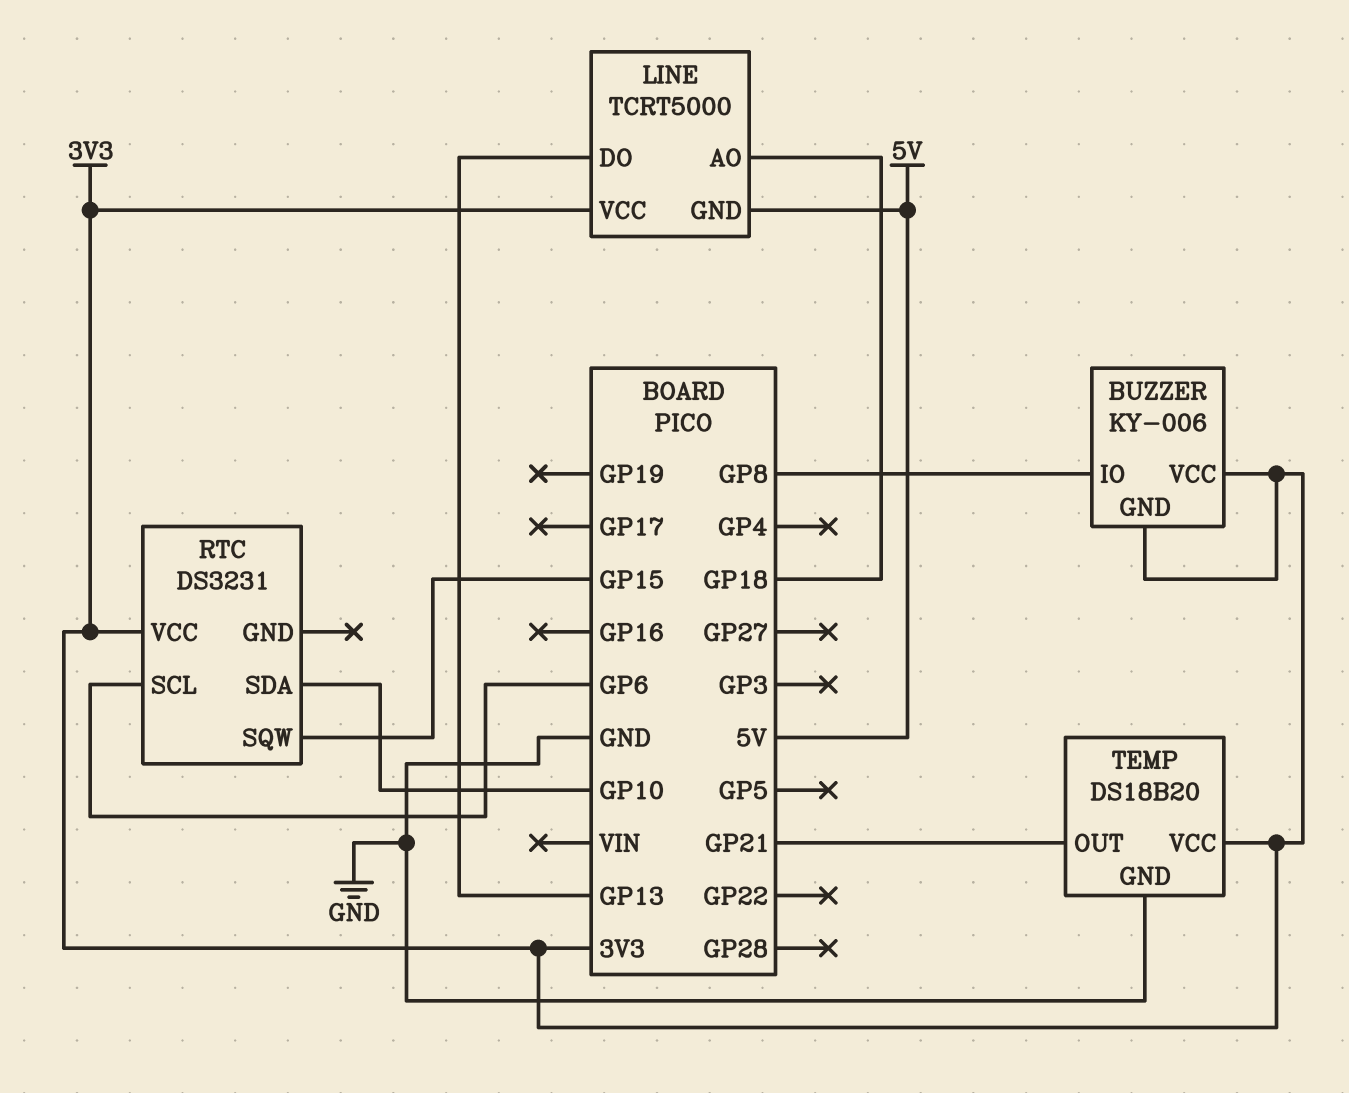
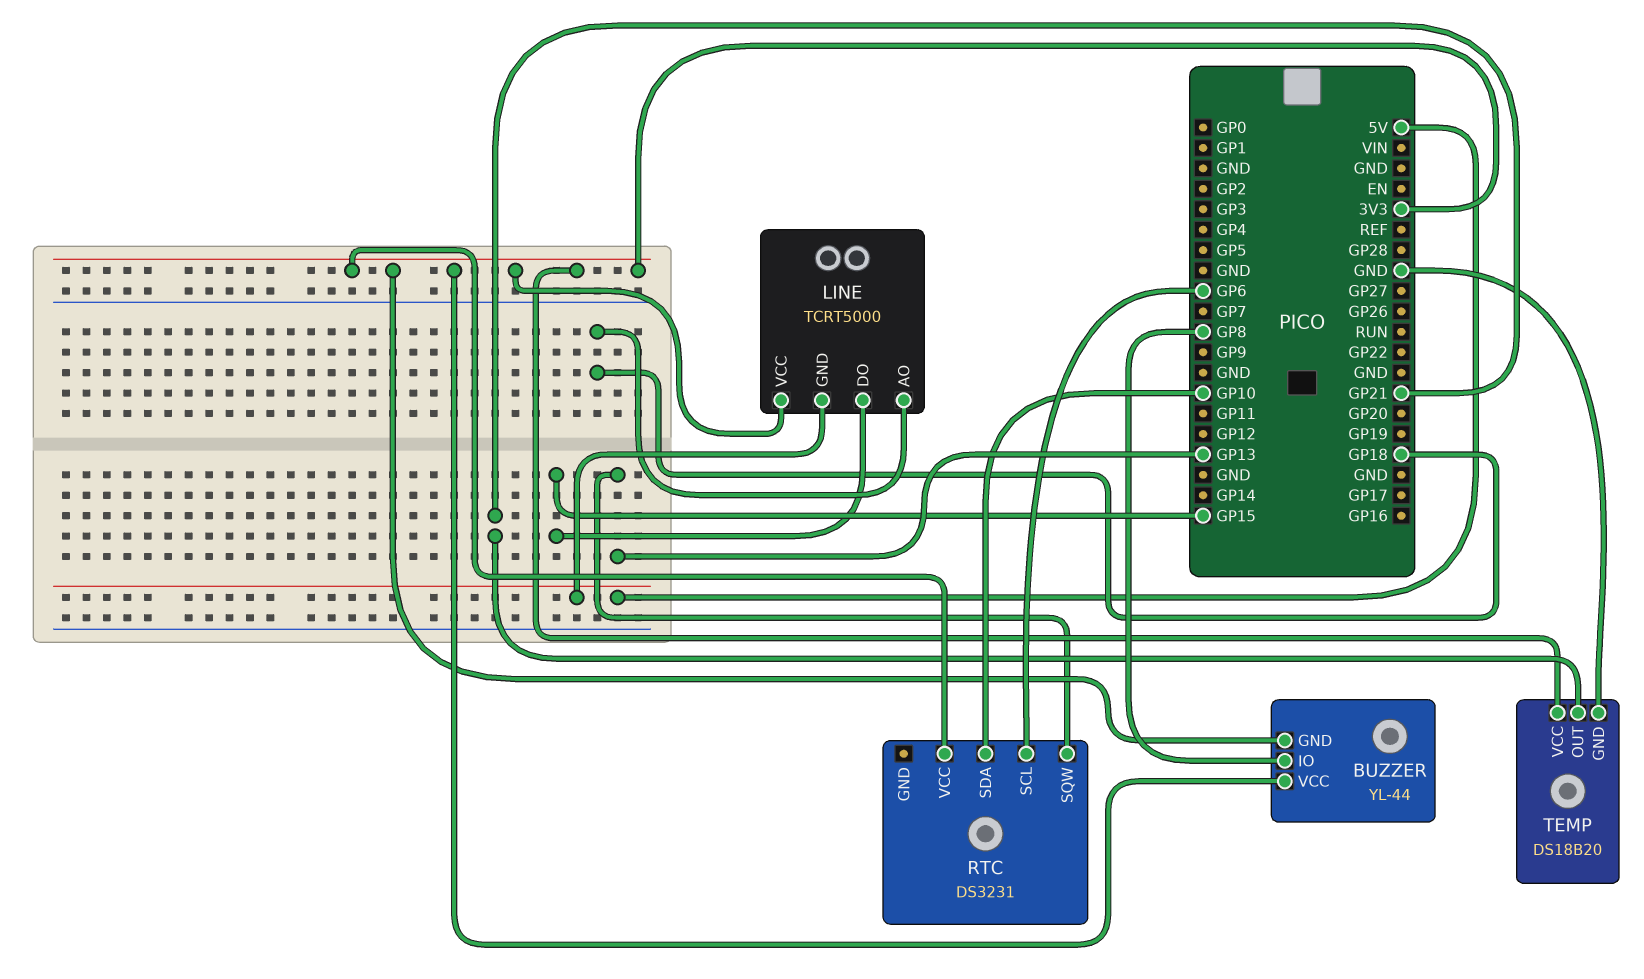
BUZZER: KY-006 -> YL-44
LINE pin DO: GP13 -> GP15
RTC pin SQW: GP15 -> GP13

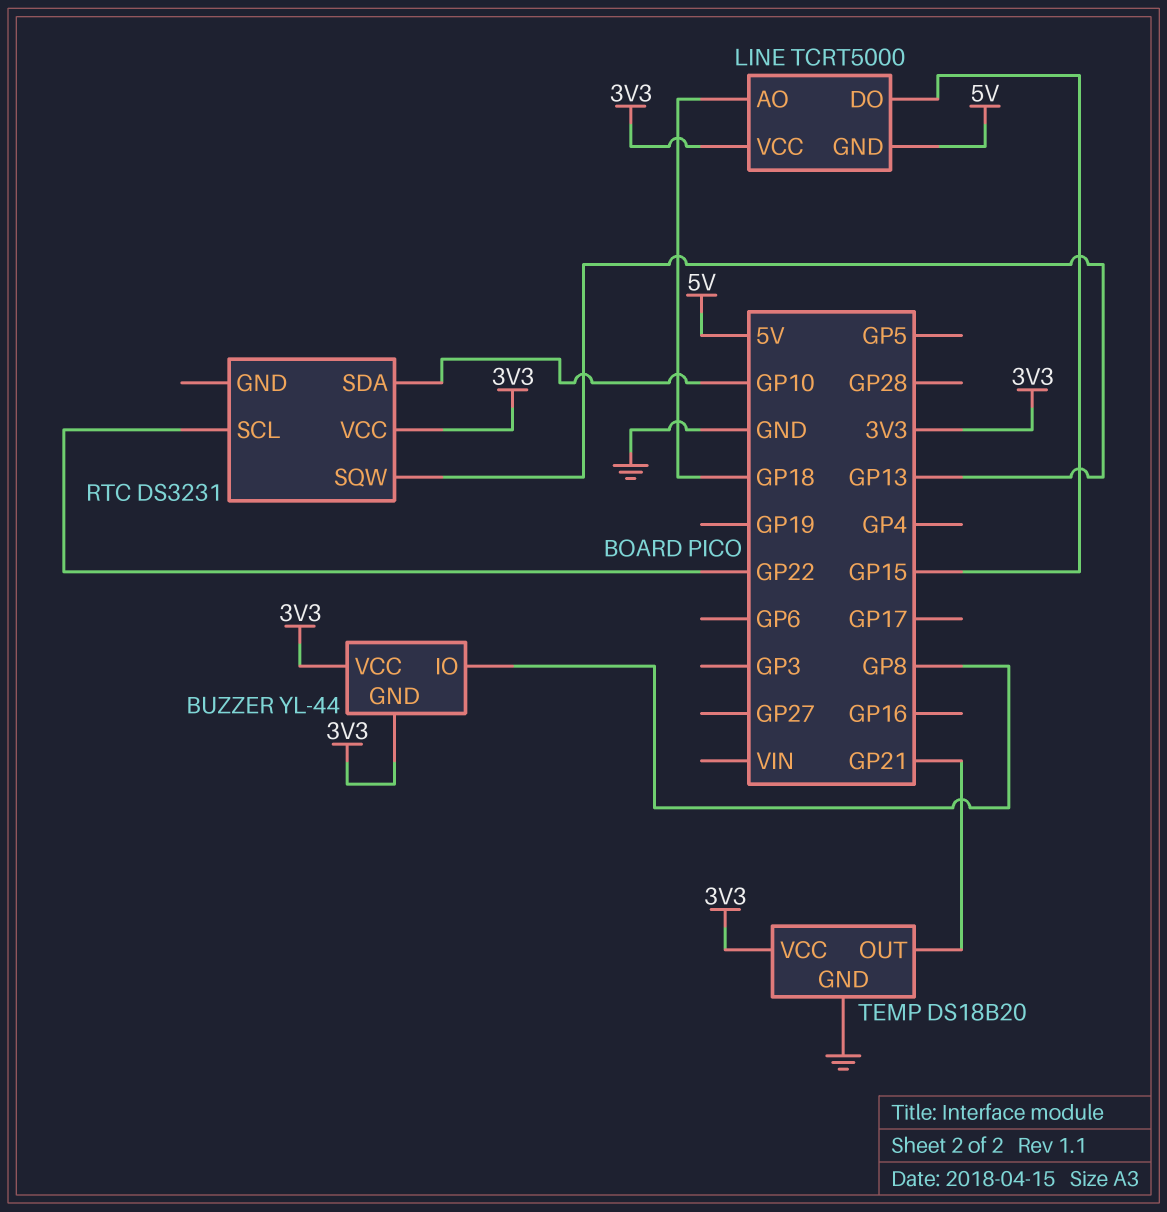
RTC pin SCL: GP6 -> GP22

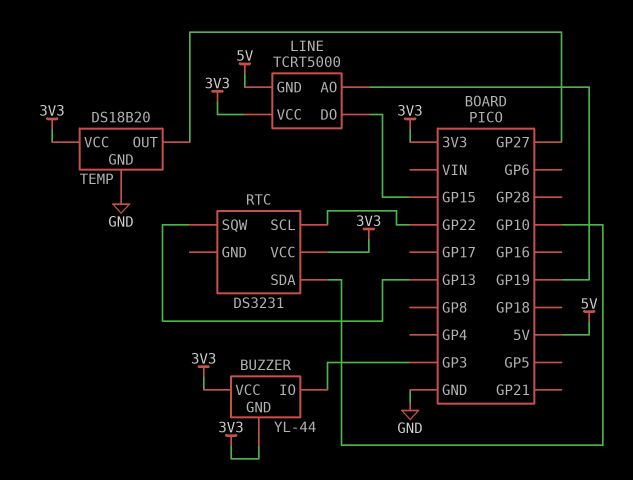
BUZZER pin IO: GP8 -> GP3
LINE pin AO: GP18 -> GP19
TEMP pin OUT: GP21 -> GP27

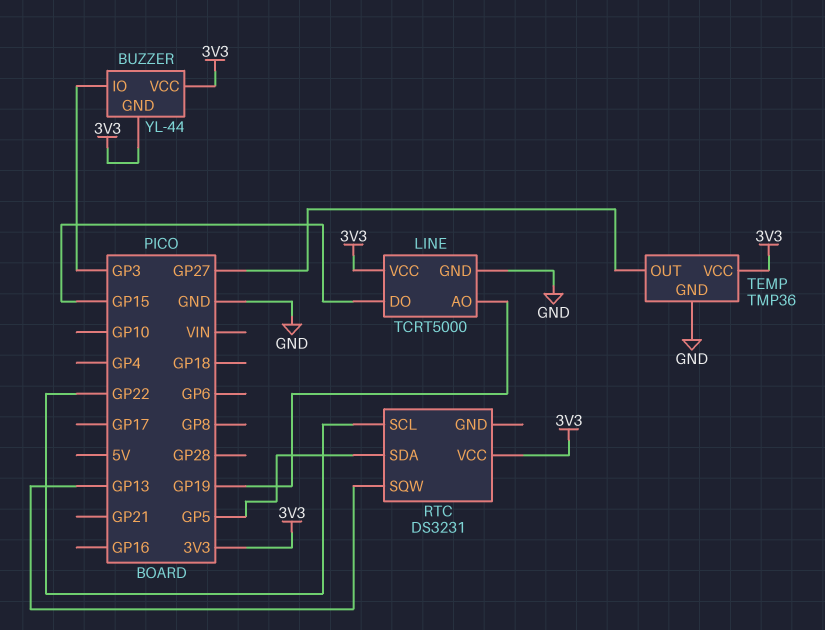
LINE pin GND: 5V -> GND
RTC pin SDA: GP10 -> GP5
TEMP: DS18B20 -> TMP36

